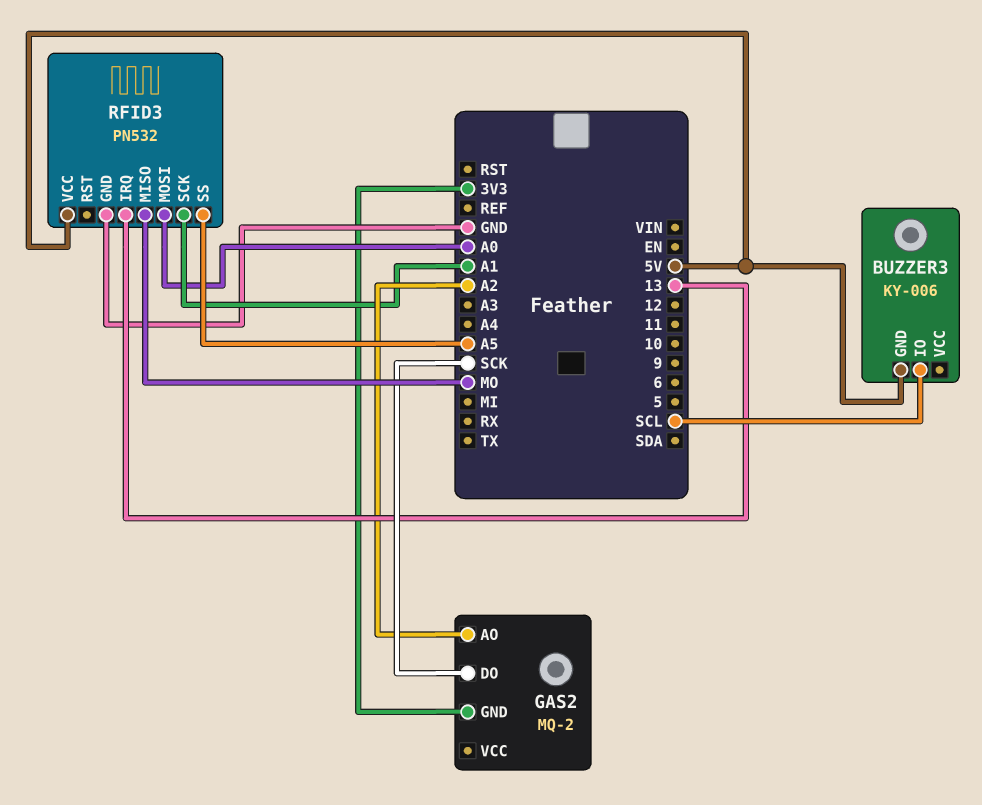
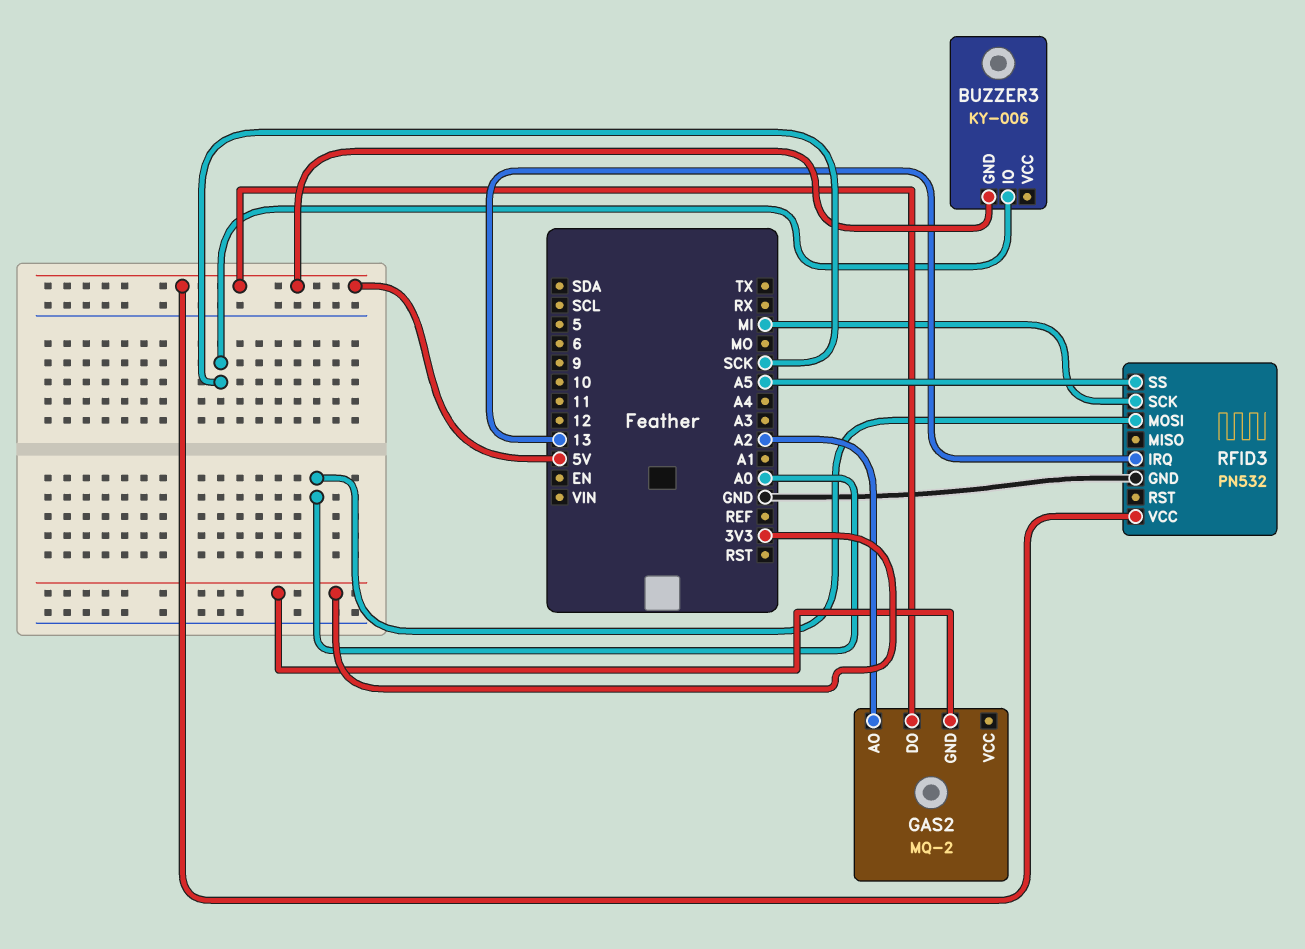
BUZZER3 pin IO: SCL -> SCK
GAS2 pin DO: SCK -> 5V
RFID3 pin MISO: MO -> none
RFID3 pin SCK: A1 -> MI

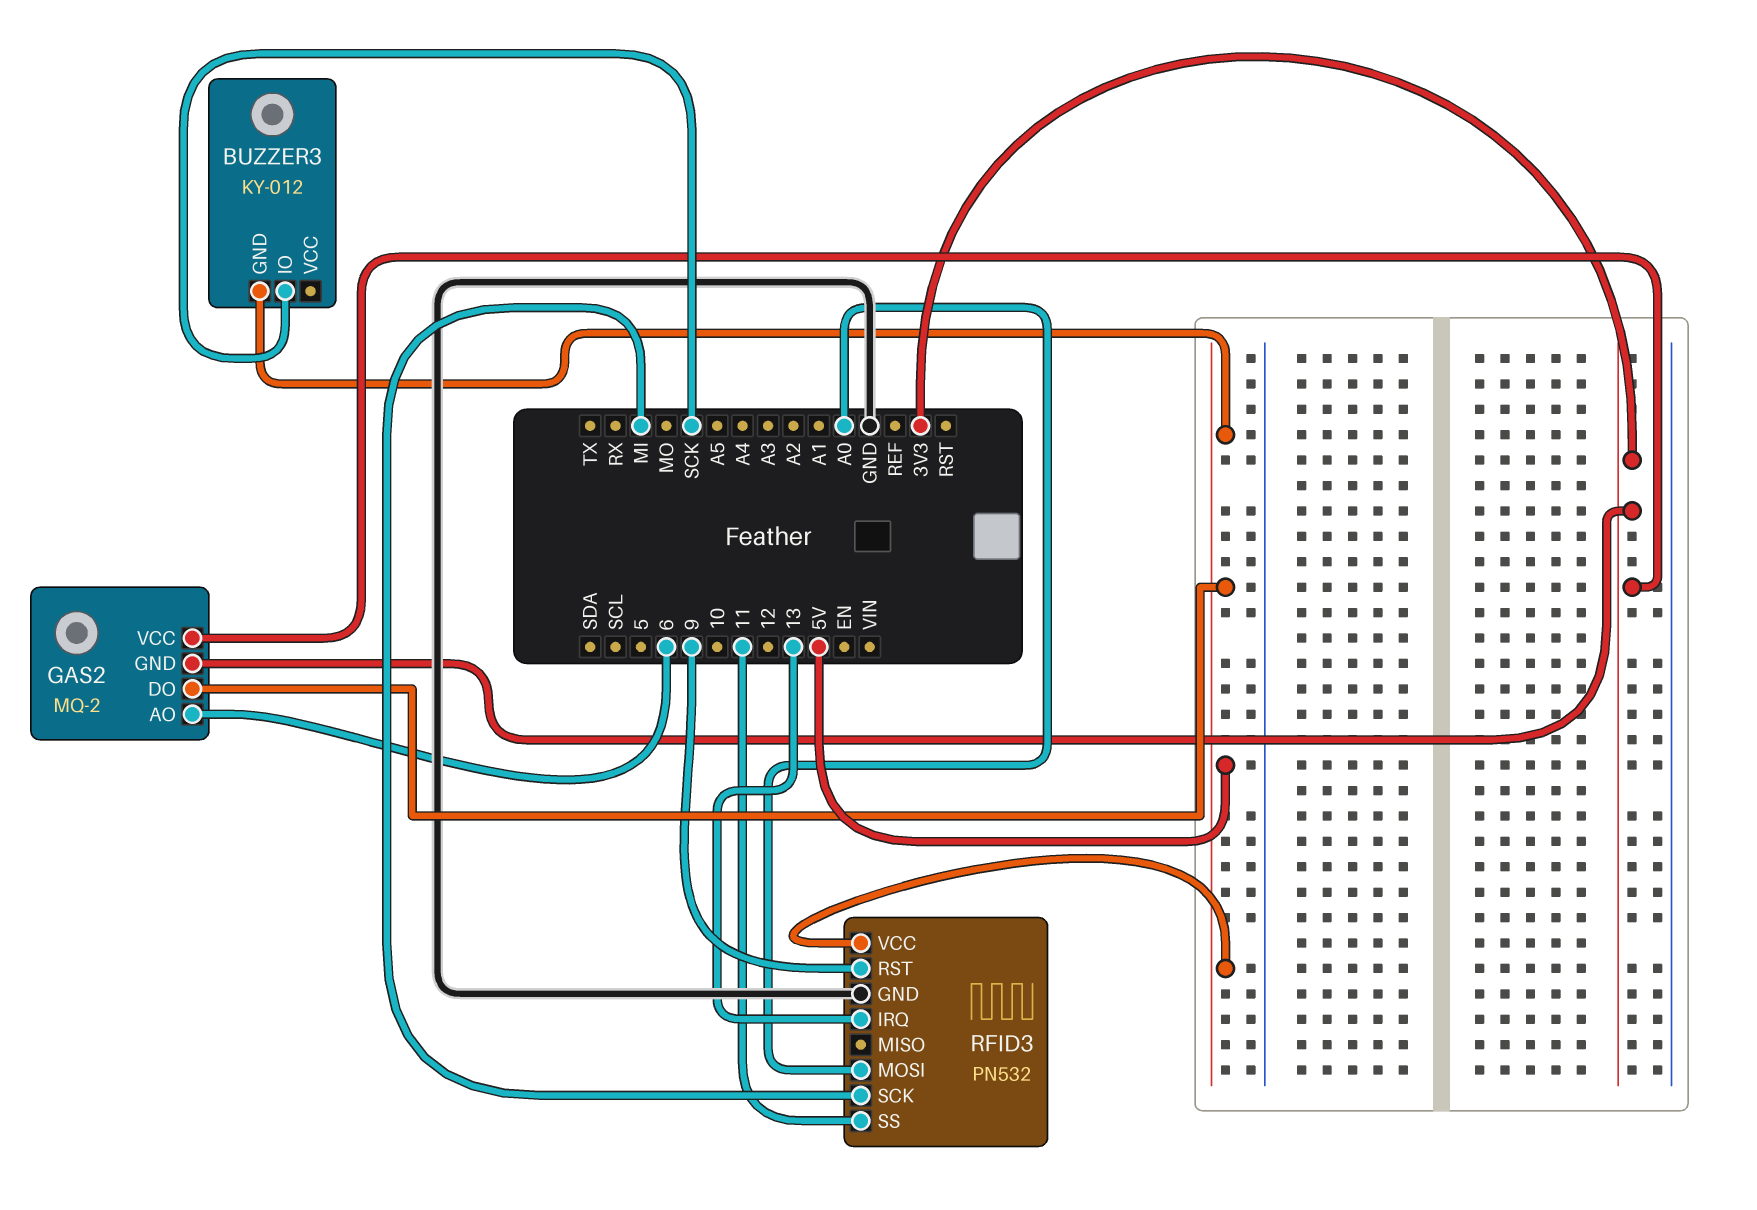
BUZZER3: KY-006 -> KY-012
GAS2 pin AO: A2 -> 6
GAS2 pin VCC: none -> 3V3
RFID3 pin RST: none -> 9
RFID3 pin SS: A5 -> 11

